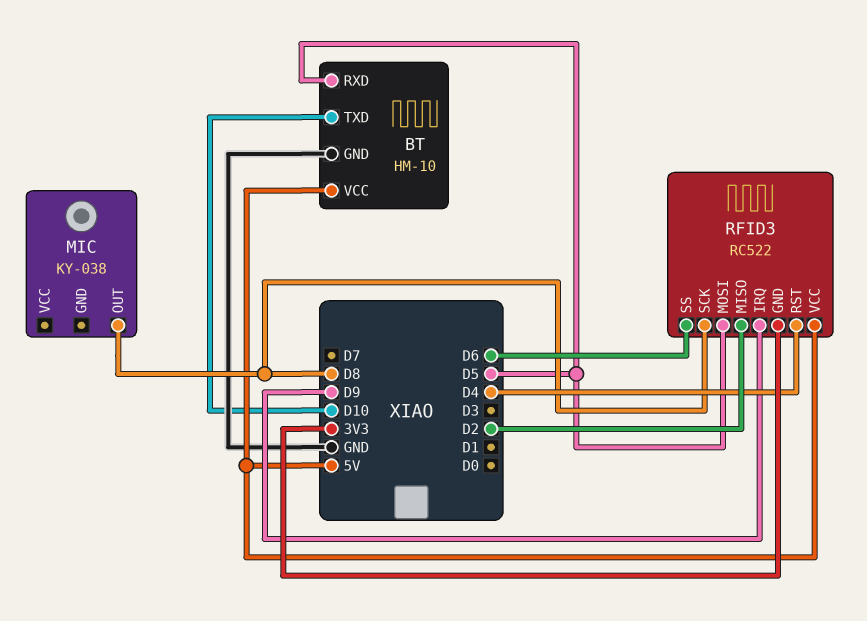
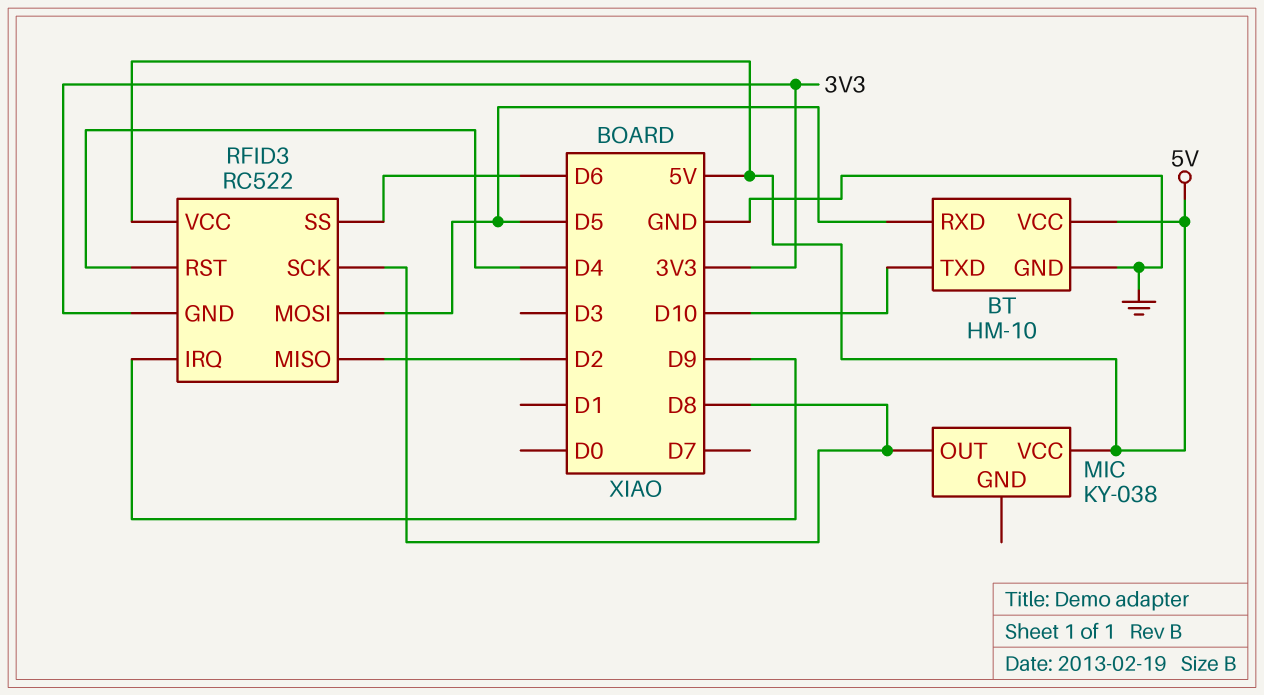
MIC pin VCC: none -> 5V

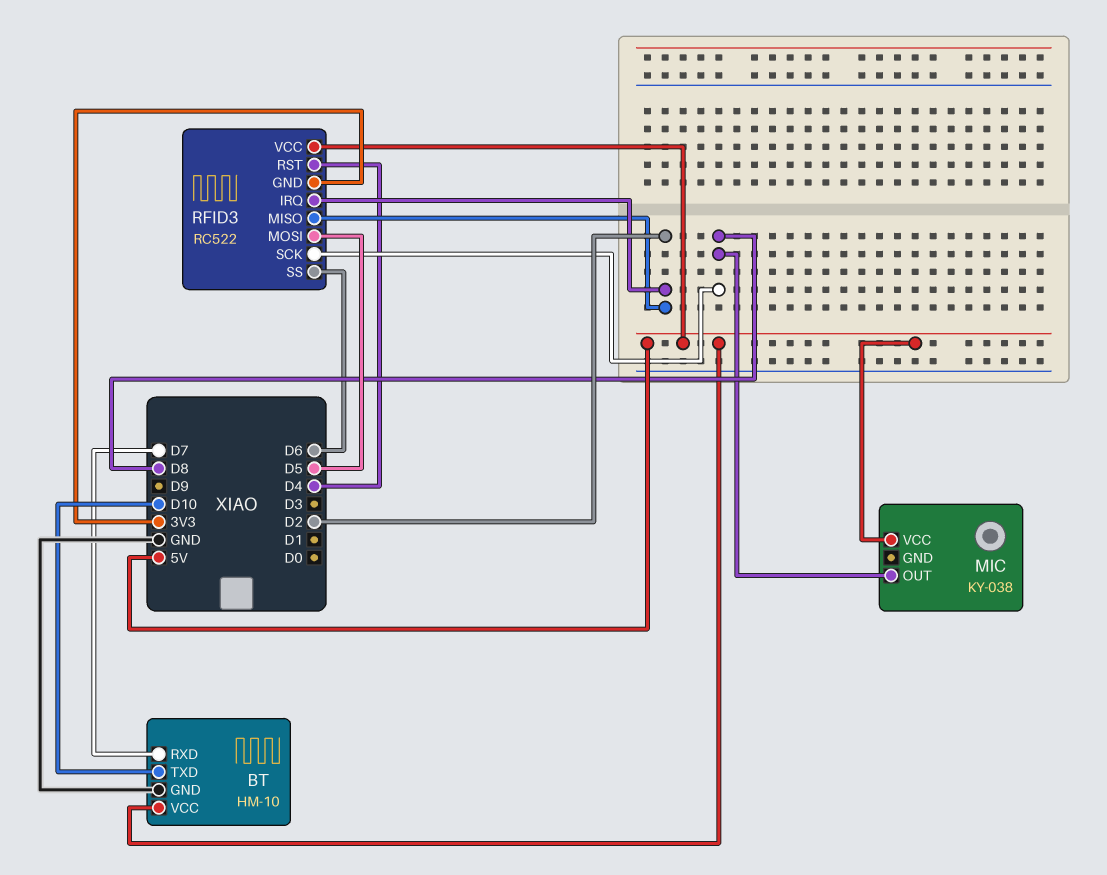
BT pin RXD: D5 -> D7
RFID3 pin IRQ: D9 -> D2

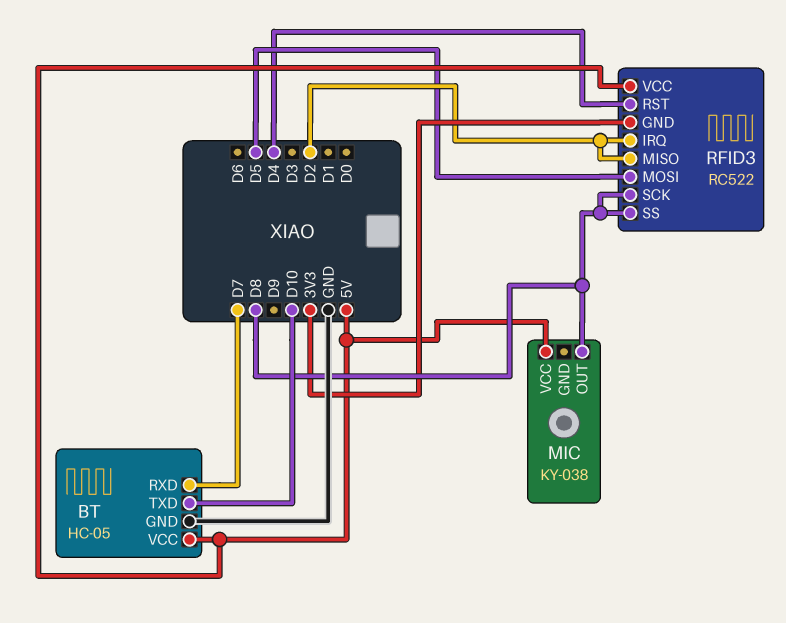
BT: HM-10 -> HC-05
RFID3 pin SS: D6 -> D8

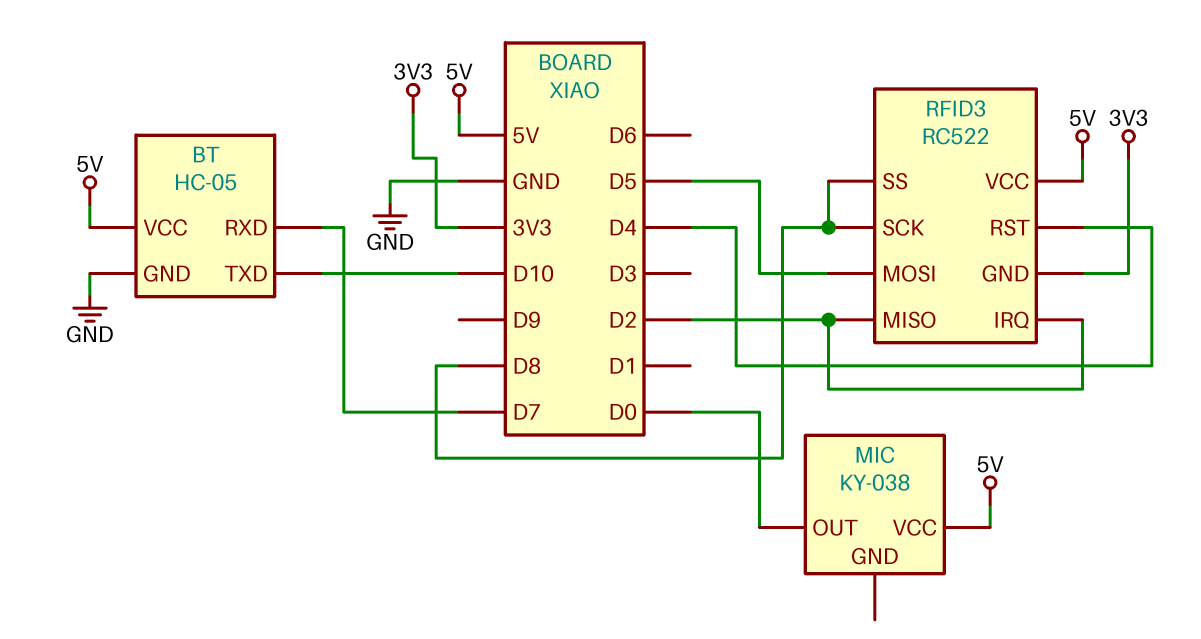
MIC pin OUT: D8 -> D0

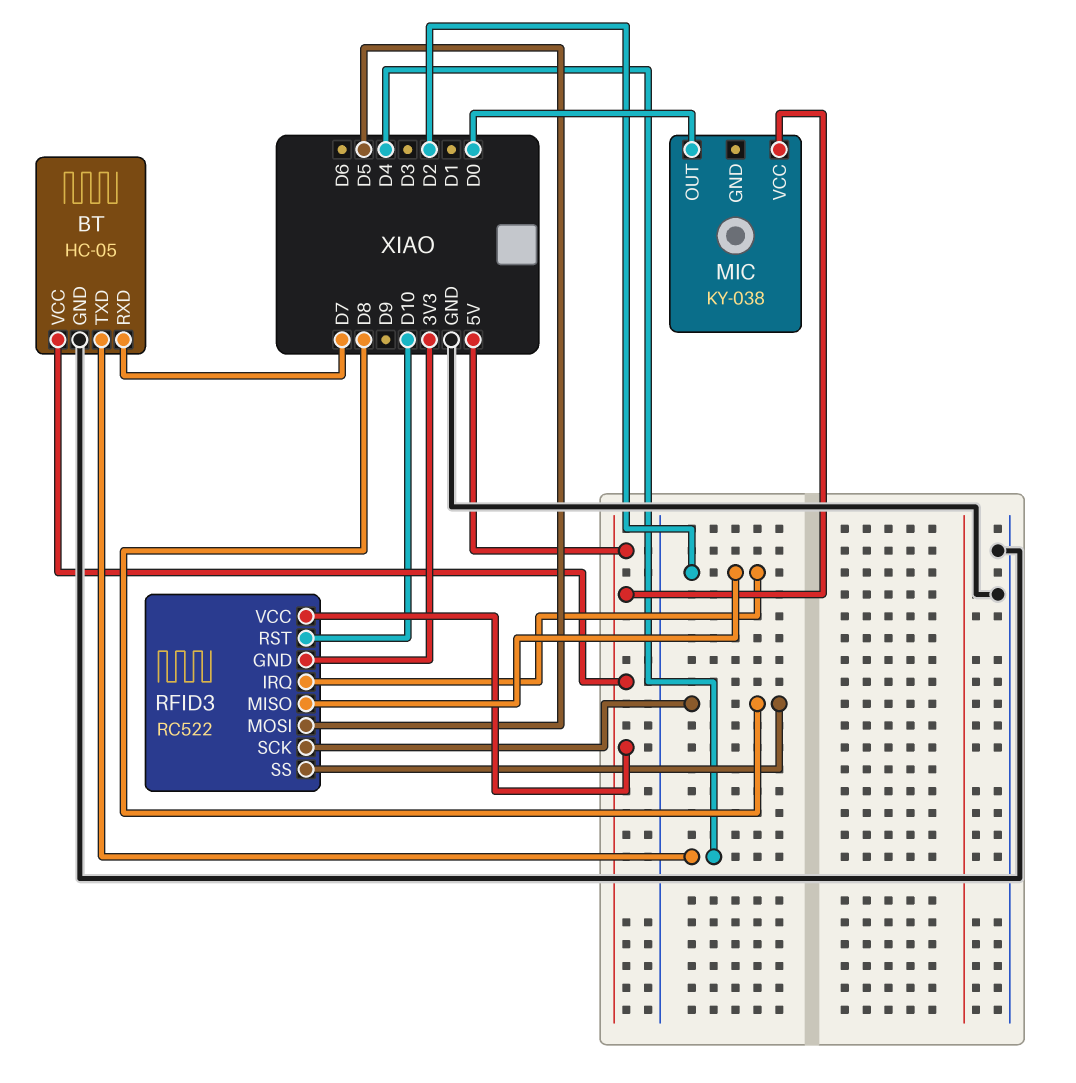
BT pin TXD: D10 -> D4
RFID3 pin RST: D4 -> D10

